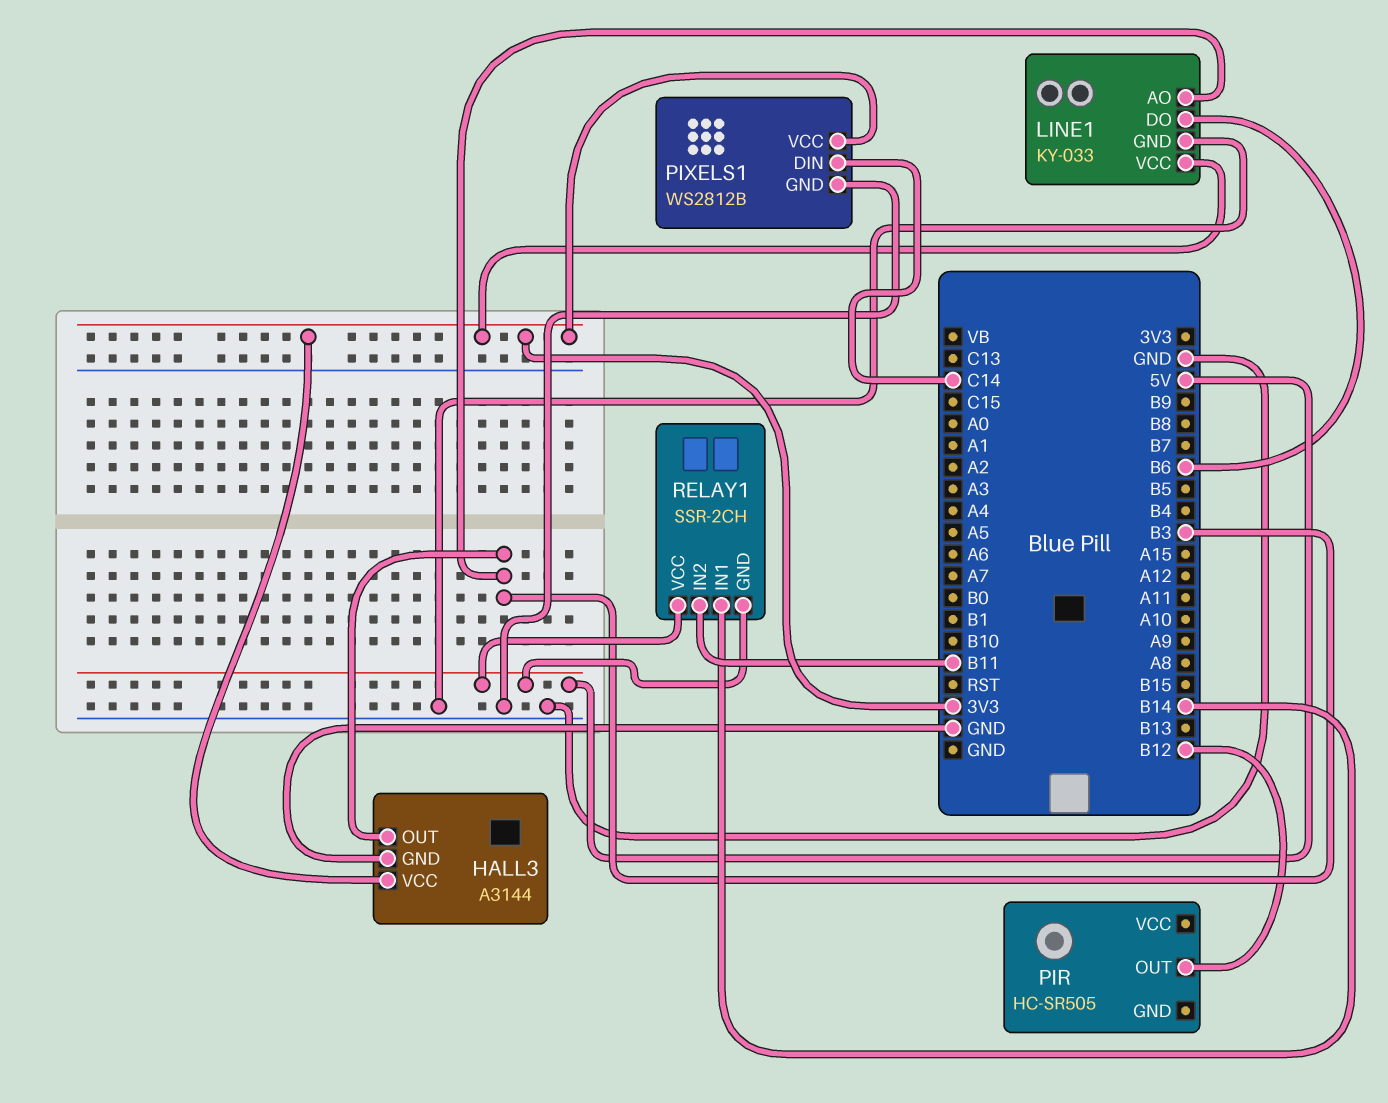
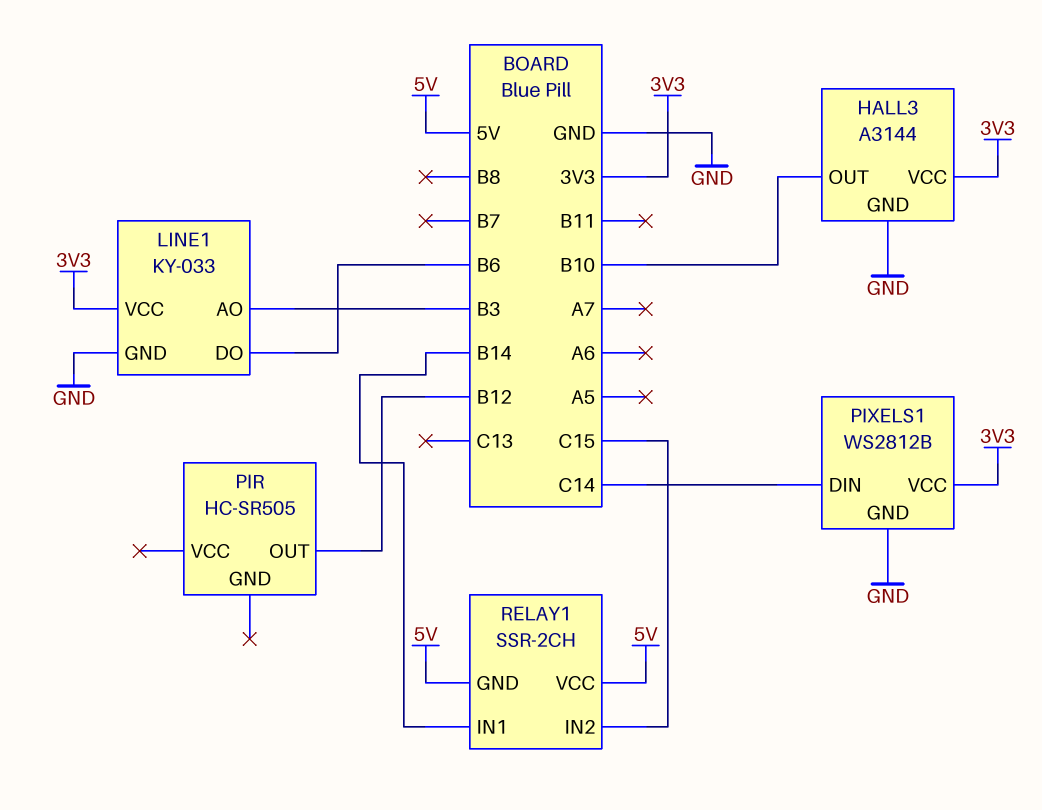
HALL3 pin OUT: B3 -> B10
RELAY1 pin IN2: B11 -> C15

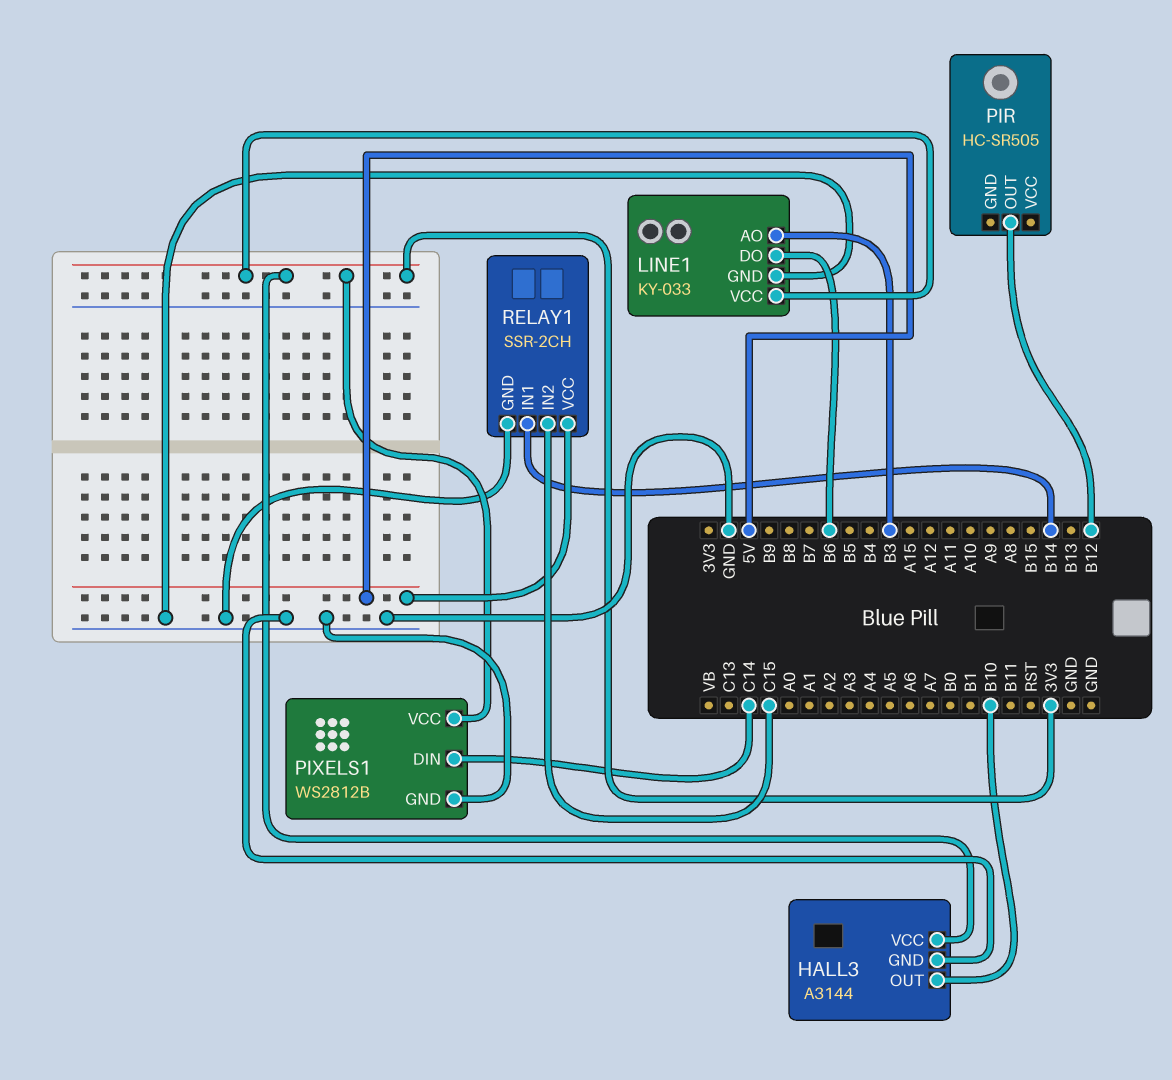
RELAY1 pin GND: 5V -> GND

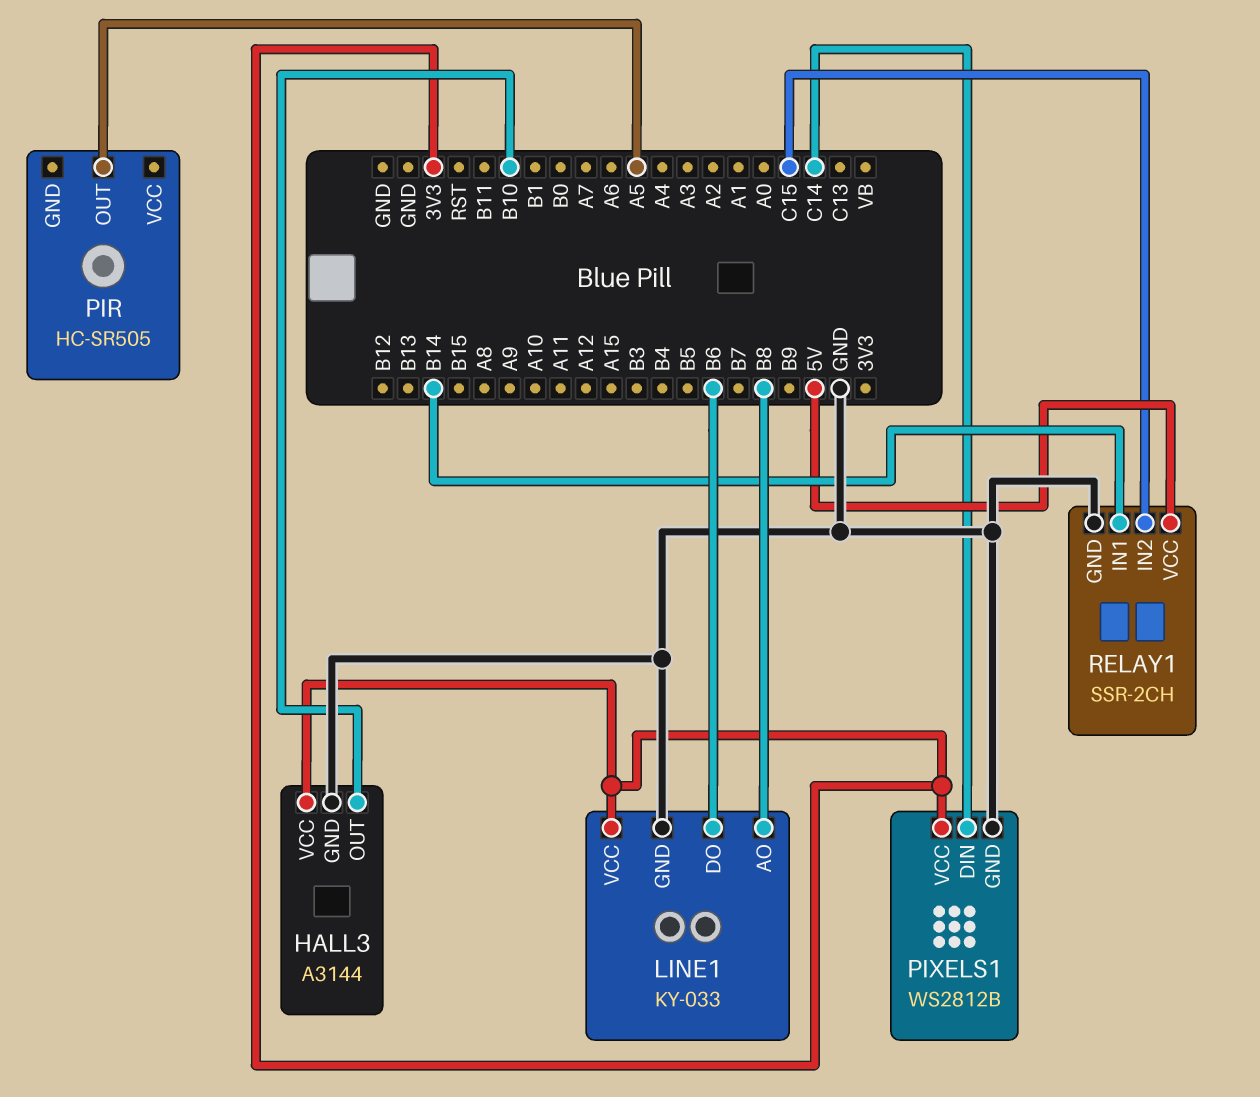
LINE1 pin AO: B3 -> B8
PIR pin OUT: B12 -> A5

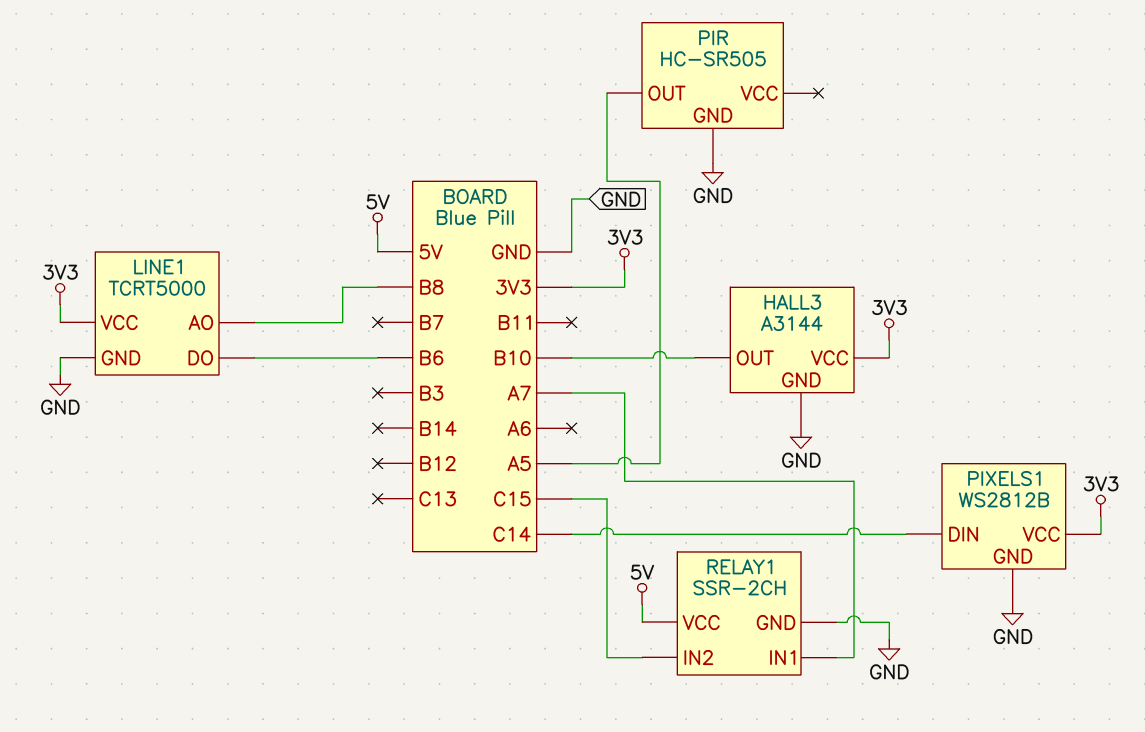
LINE1: KY-033 -> TCRT5000
PIR pin GND: none -> GND
RELAY1 pin IN1: B14 -> A7

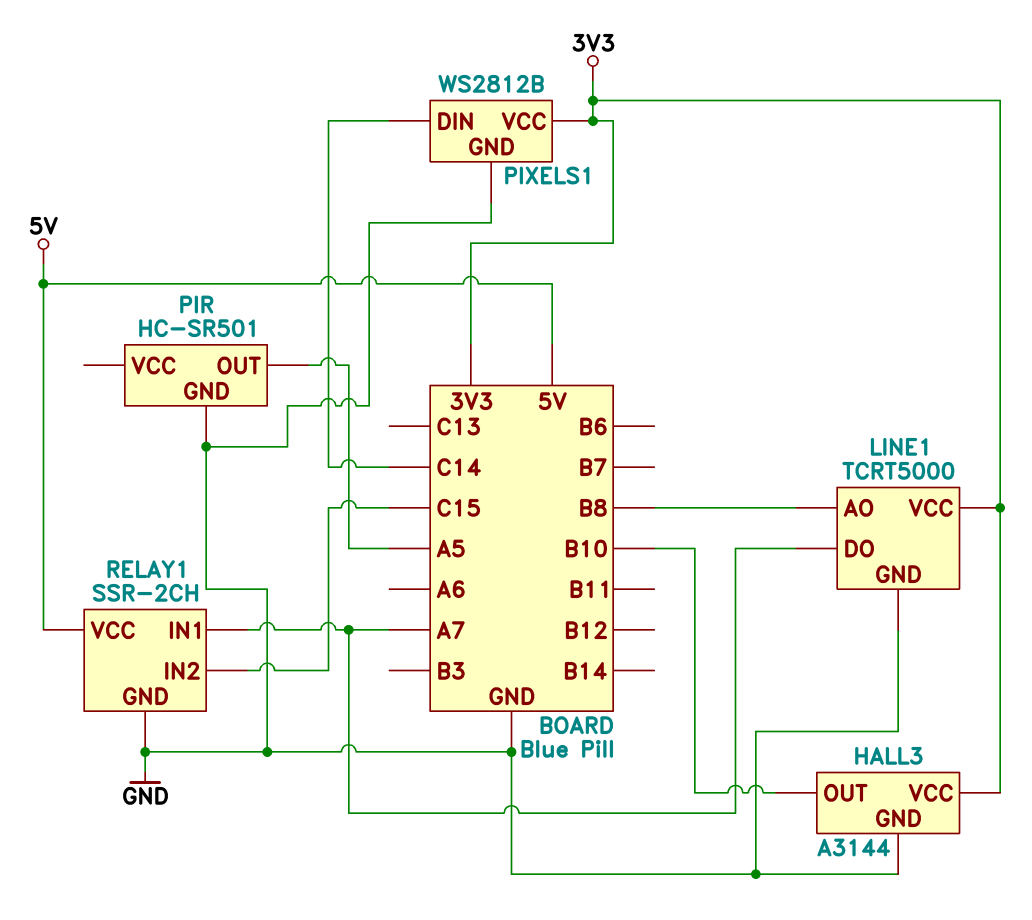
LINE1 pin DO: B6 -> A7
PIR: HC-SR505 -> HC-SR501

